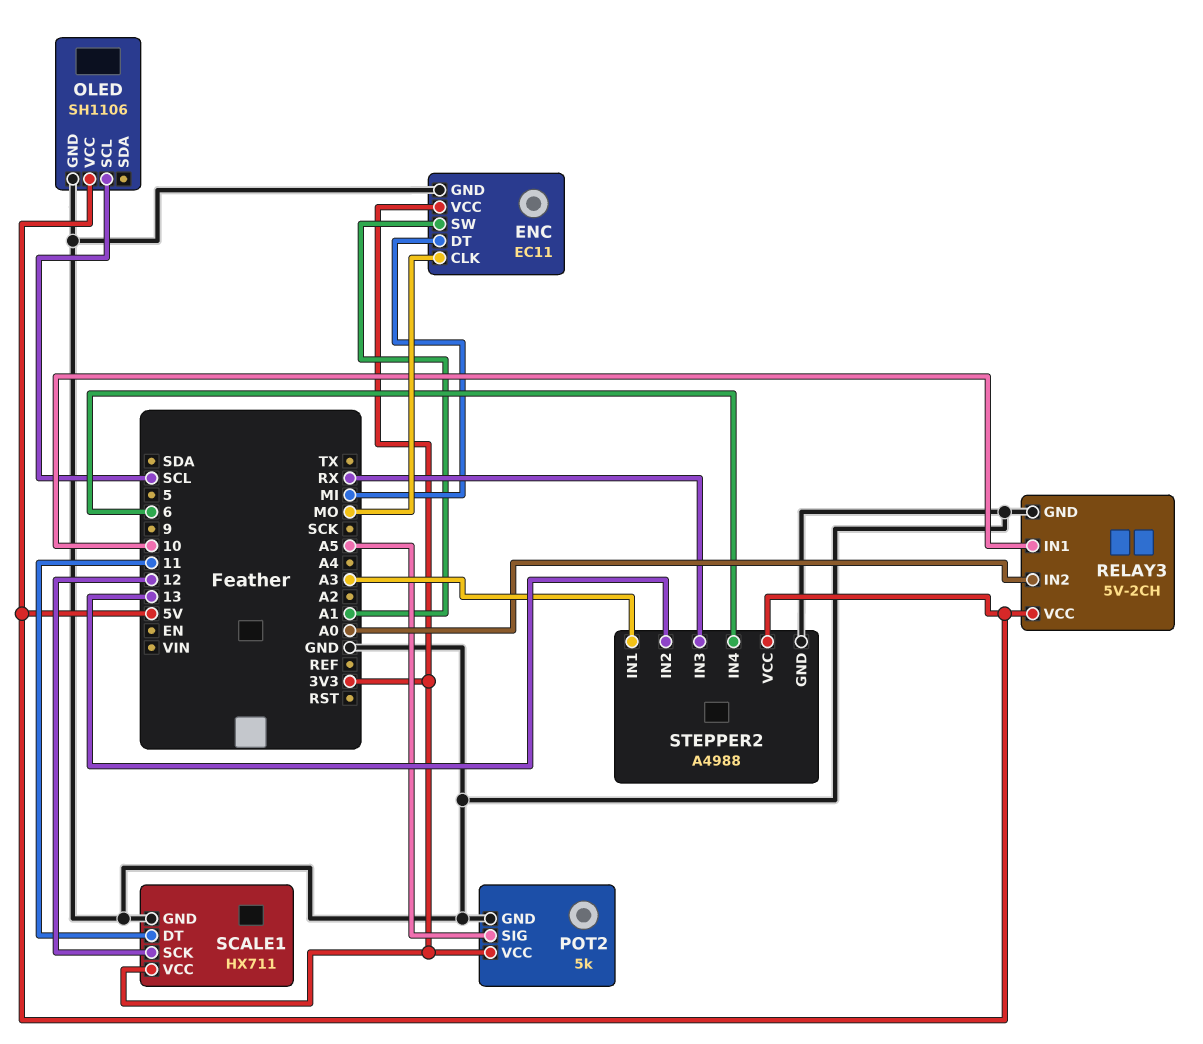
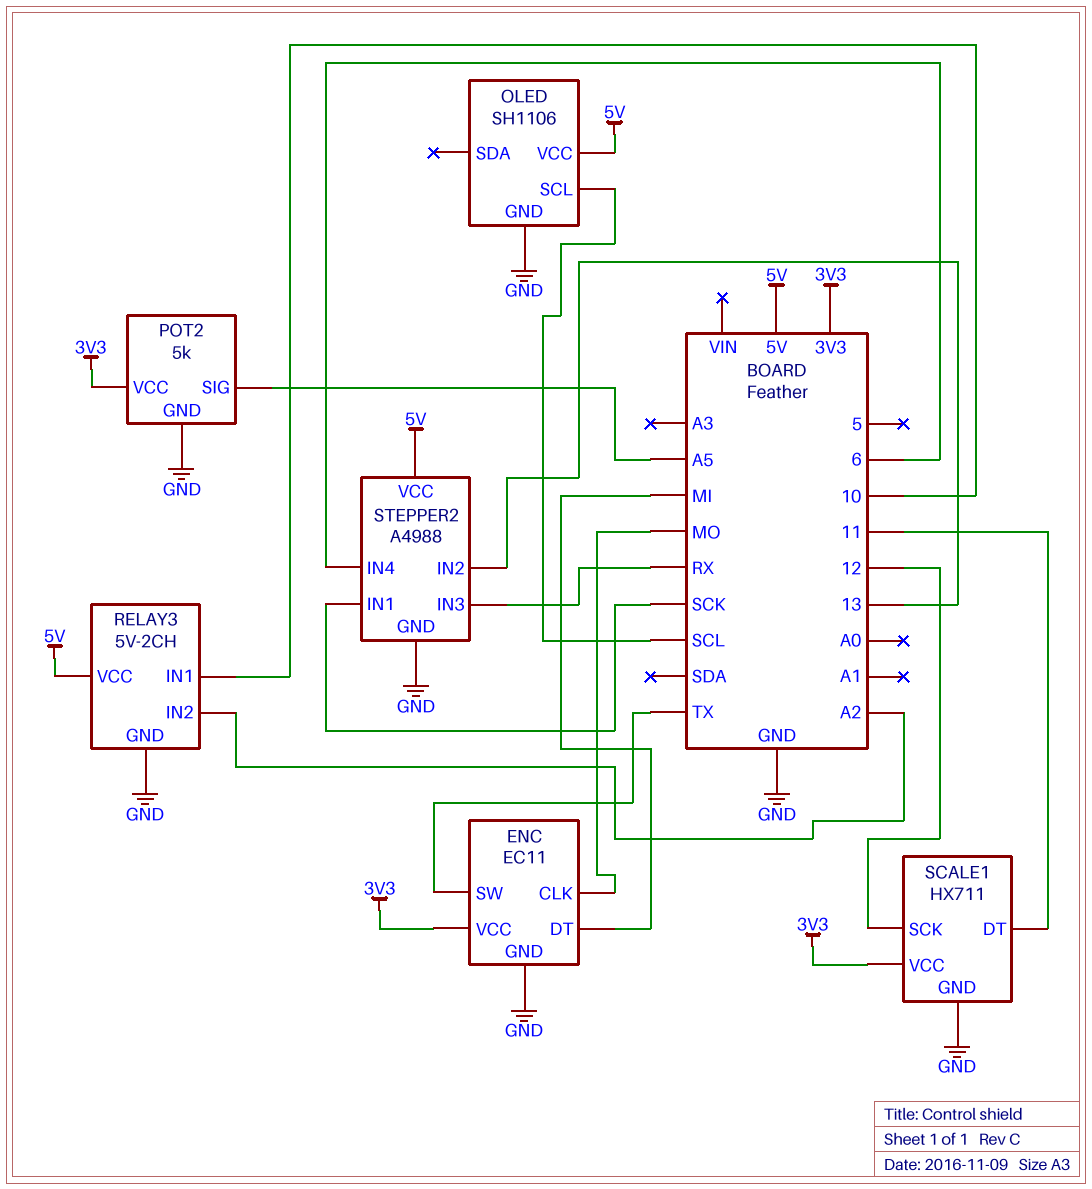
ENC pin SW: A1 -> TX
RELAY3 pin IN2: A0 -> A2
STEPPER2 pin IN1: A3 -> SCK

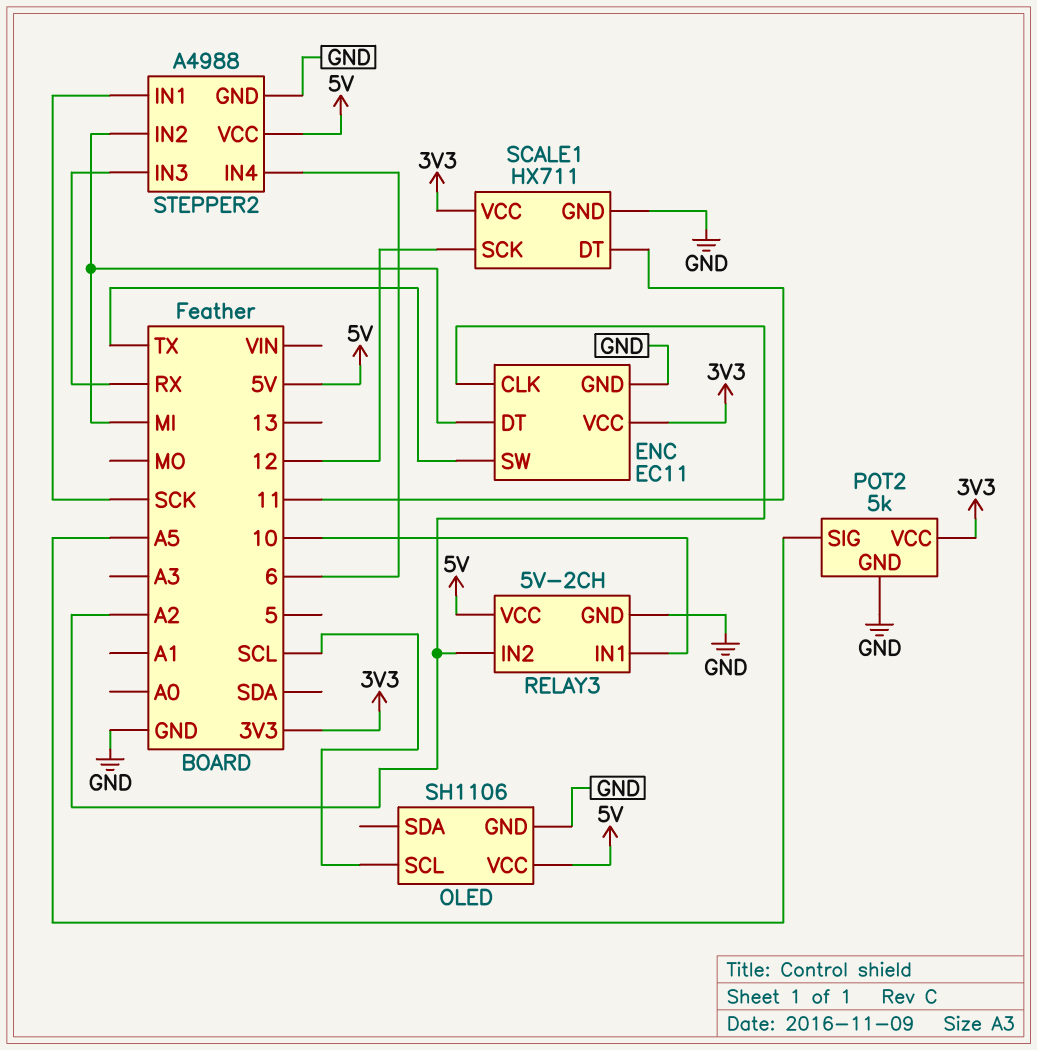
ENC pin CLK: MO -> A2
STEPPER2 pin IN2: 13 -> MI

